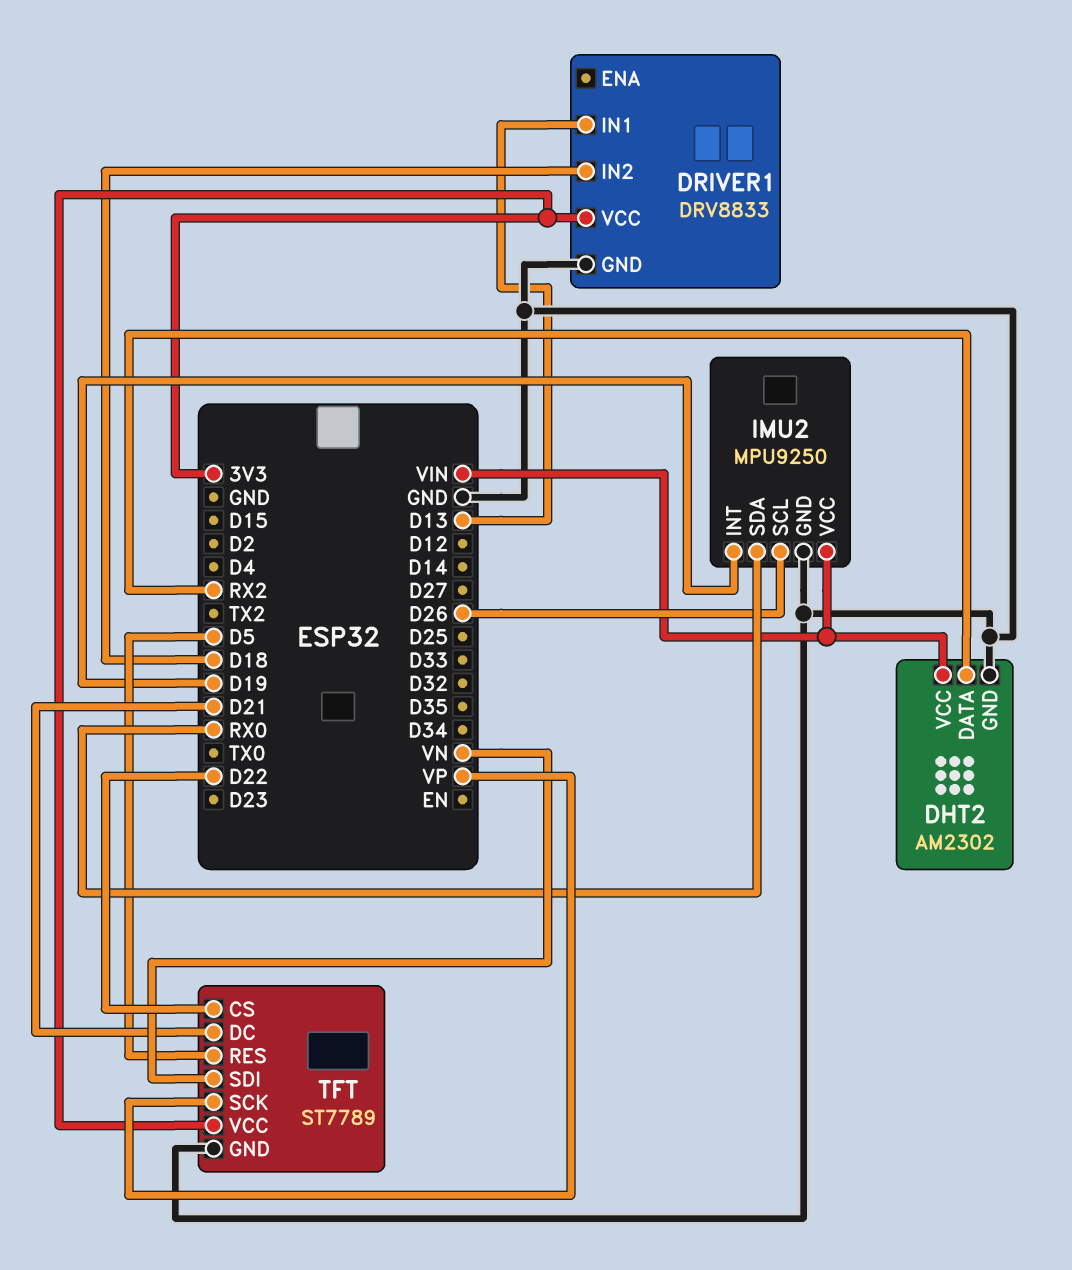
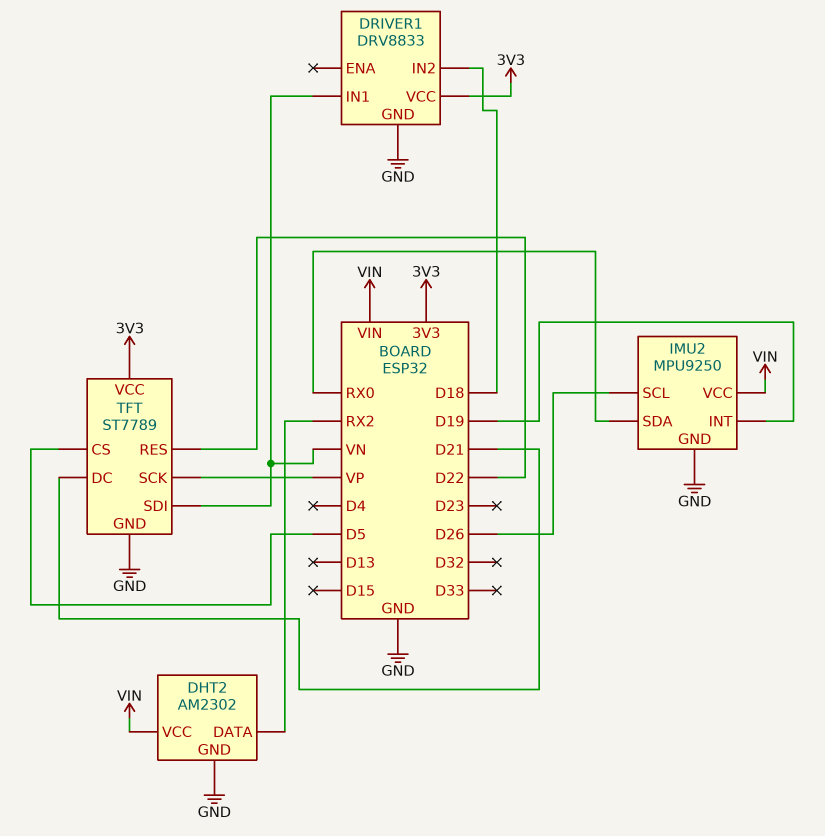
DRIVER1 pin IN1: D13 -> VN
TFT pin CS: D22 -> D5
TFT pin RES: D5 -> D22

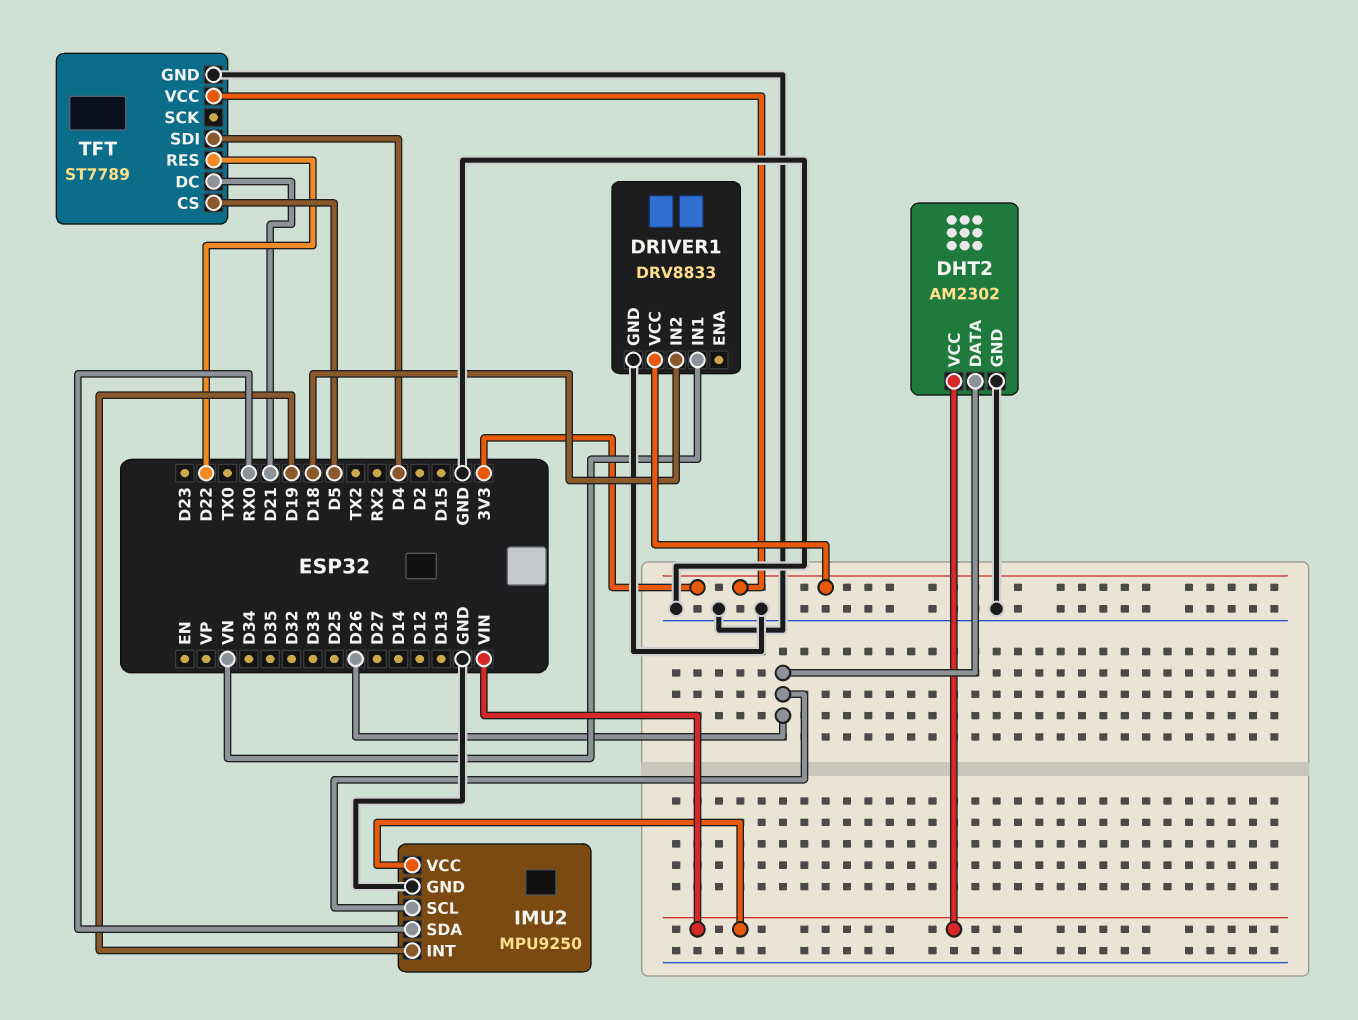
DHT2 pin DATA: RX2 -> D26
TFT pin SCK: VP -> none
TFT pin SDI: VN -> D4

